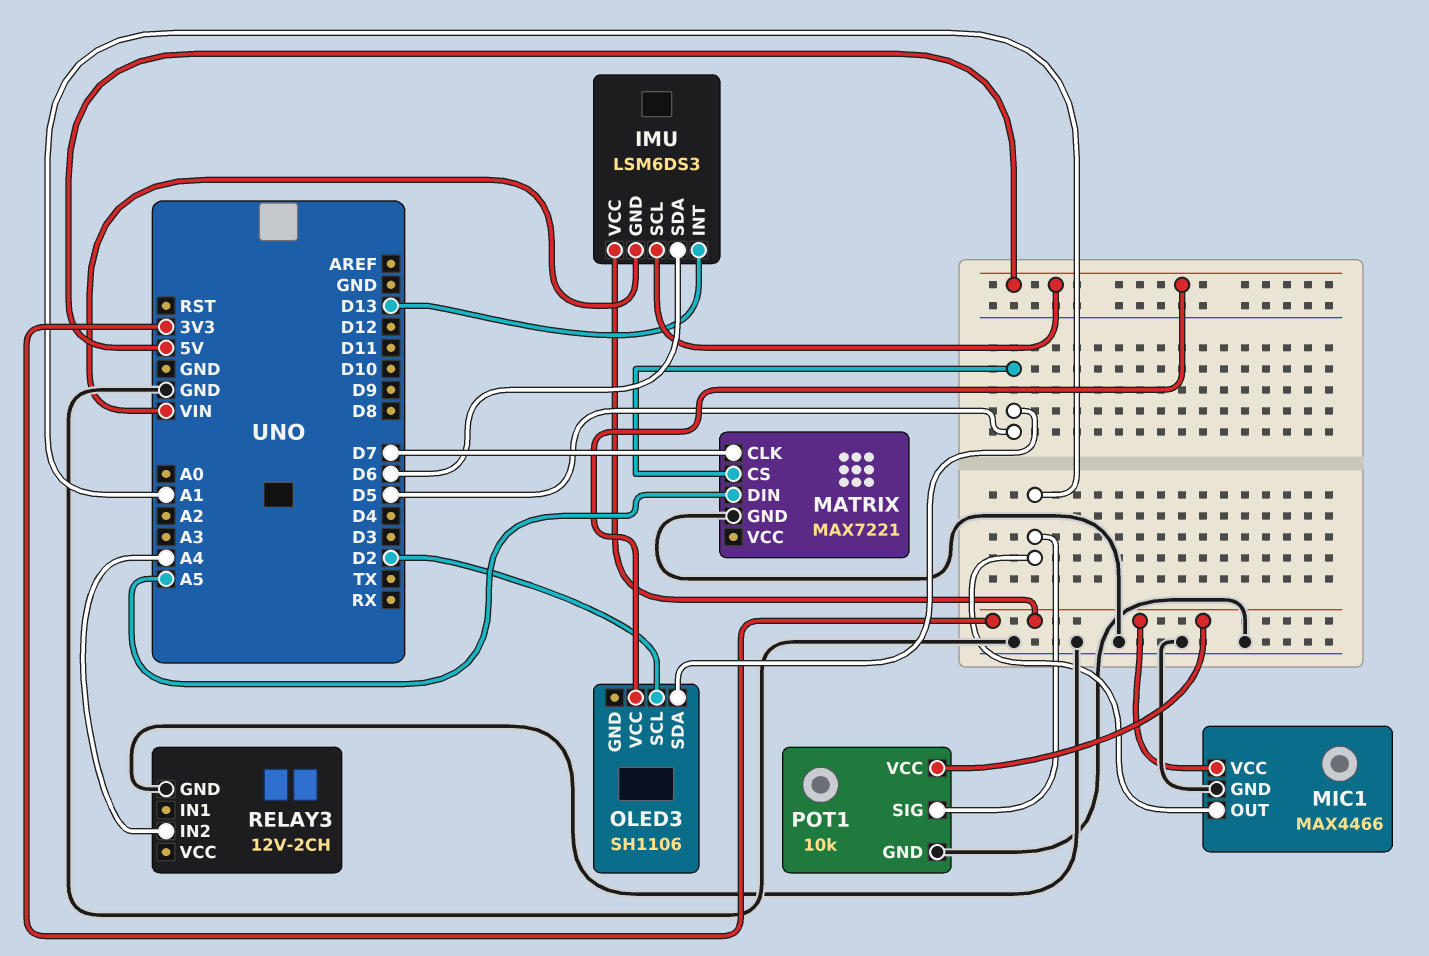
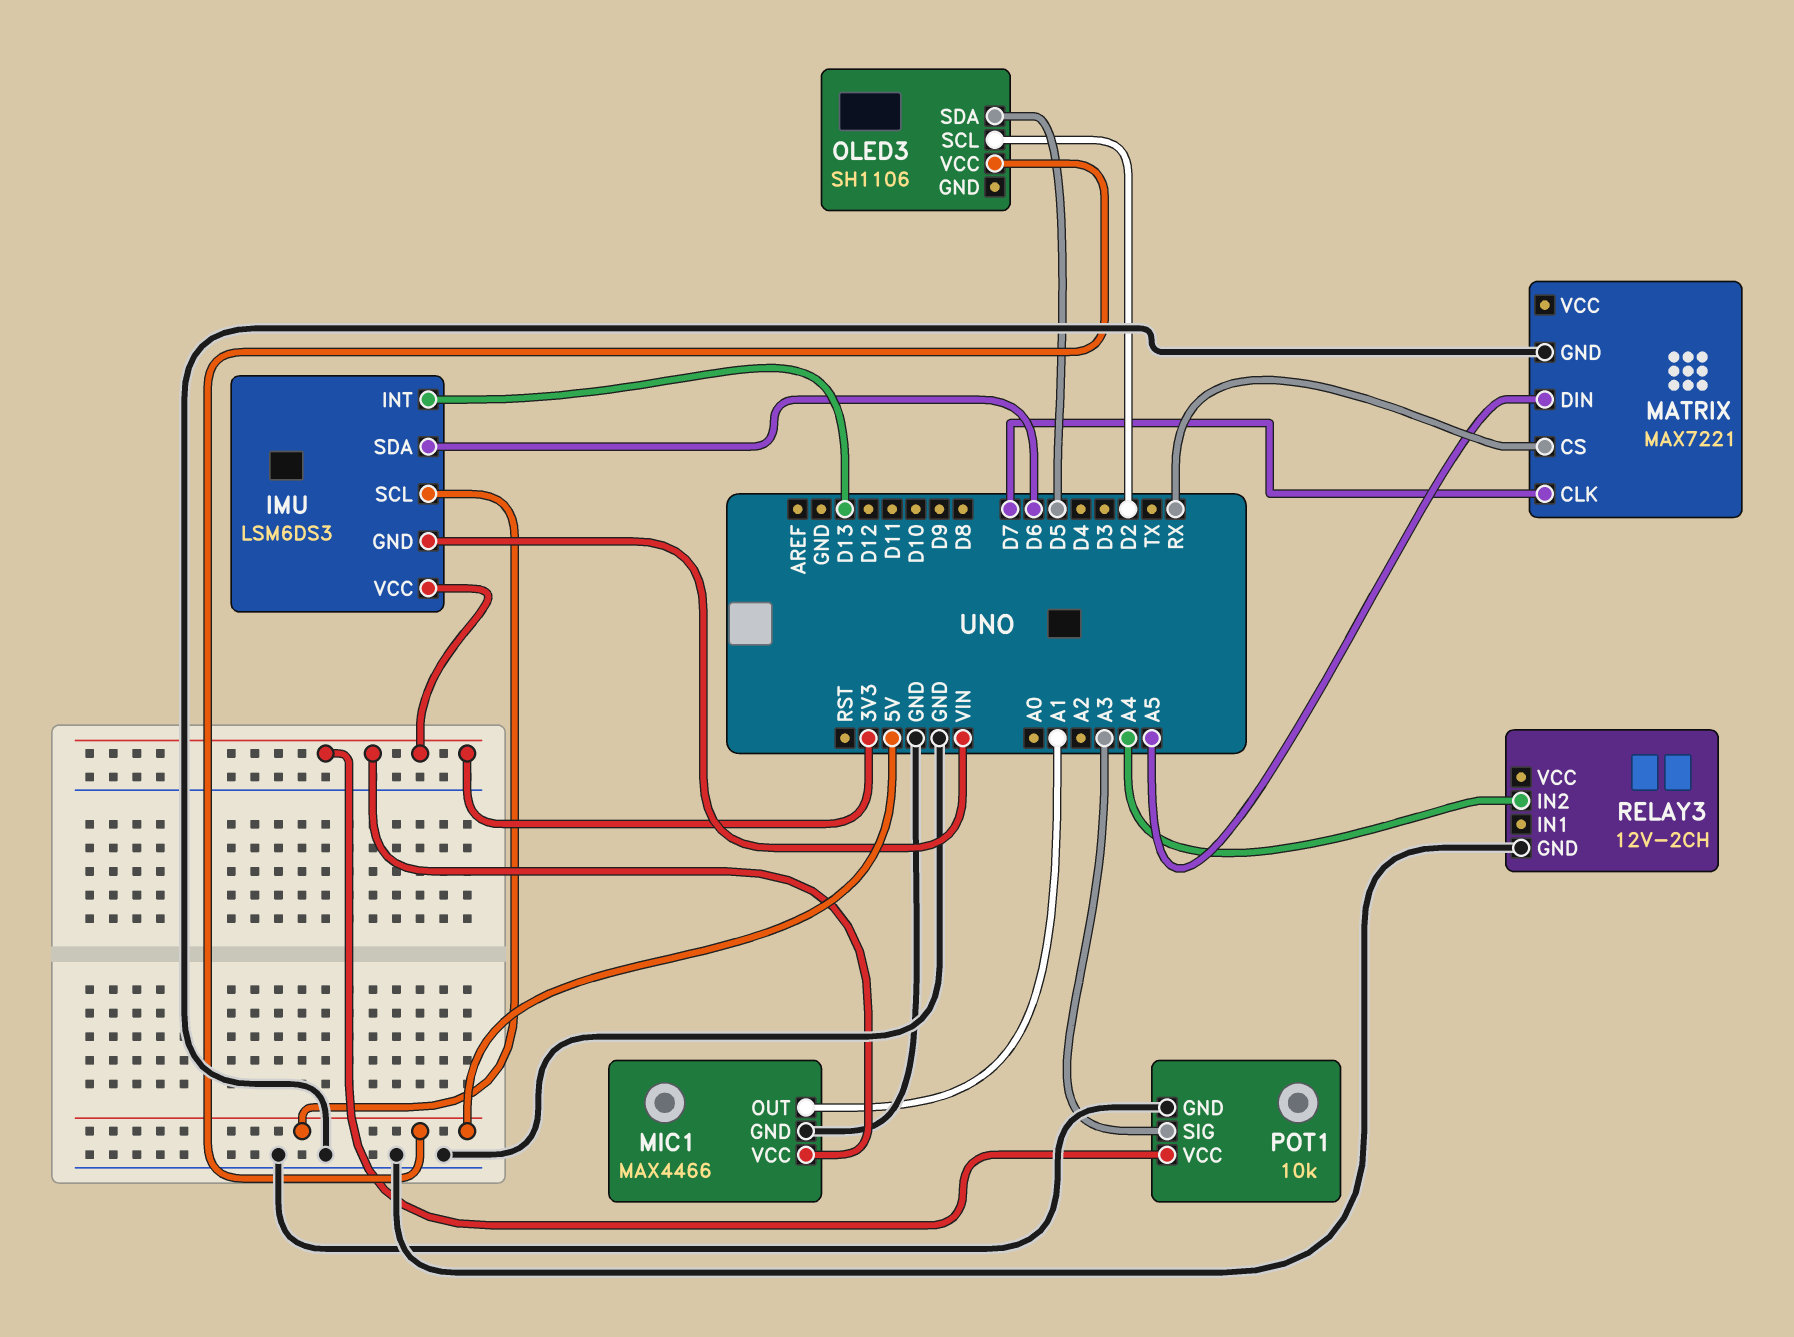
MATRIX pin CS: D5 -> RX
POT1 pin SIG: A1 -> A3

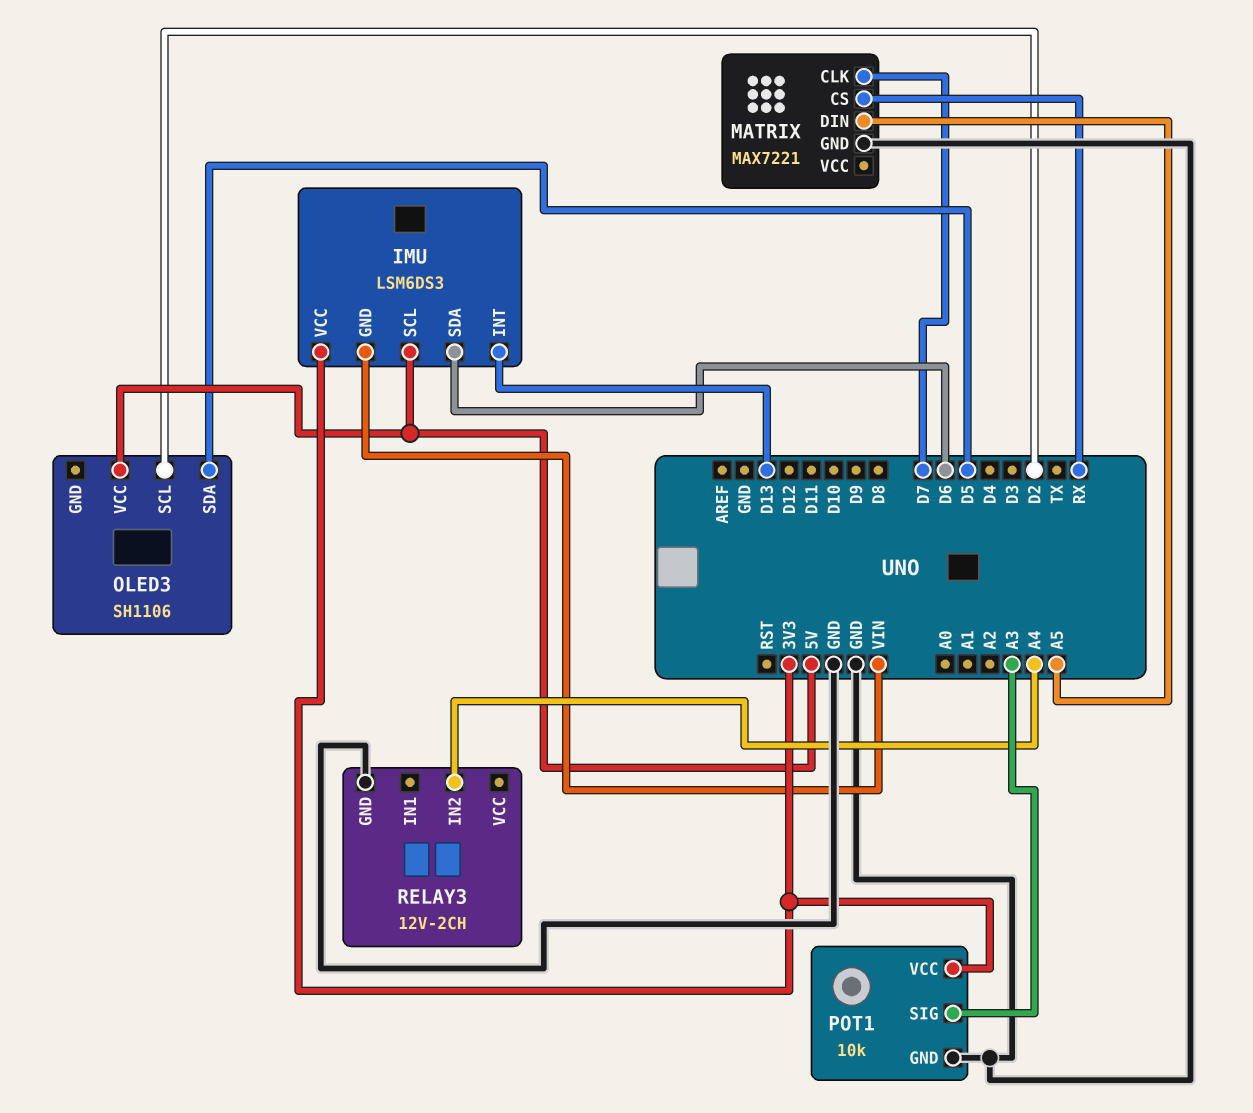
MIC1: MAX4466 -> none
MIC1 pin GND: GND -> none
MIC1 pin OUT: A1 -> none
MIC1 pin VCC: 3V3 -> none

